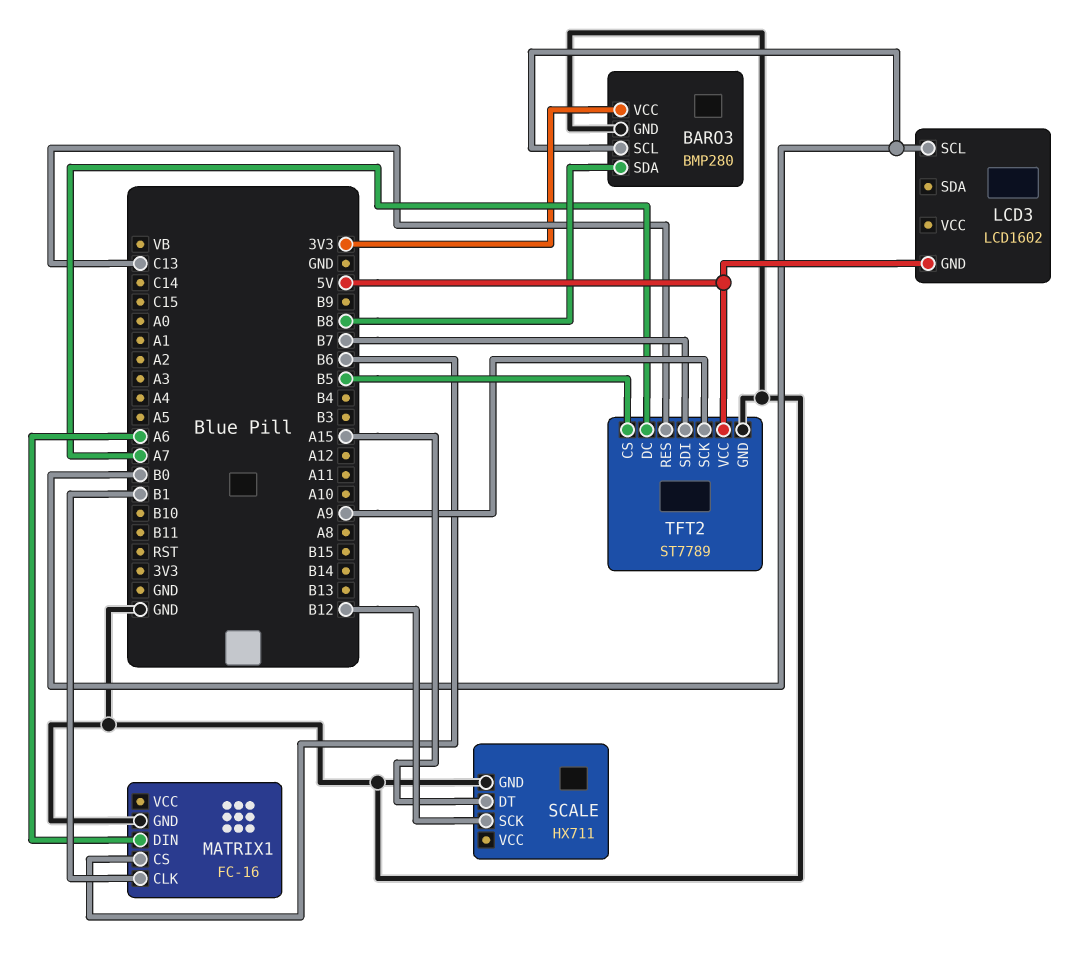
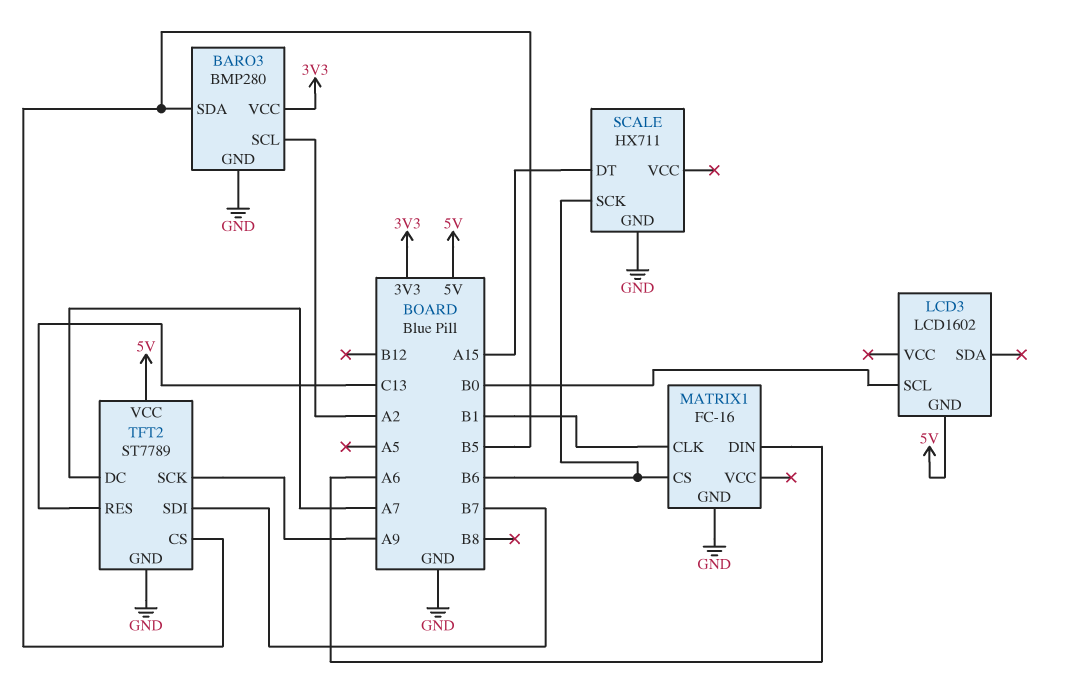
BARO3 pin SCL: B0 -> A2
BARO3 pin SDA: B8 -> B5
SCALE pin SCK: B12 -> B6

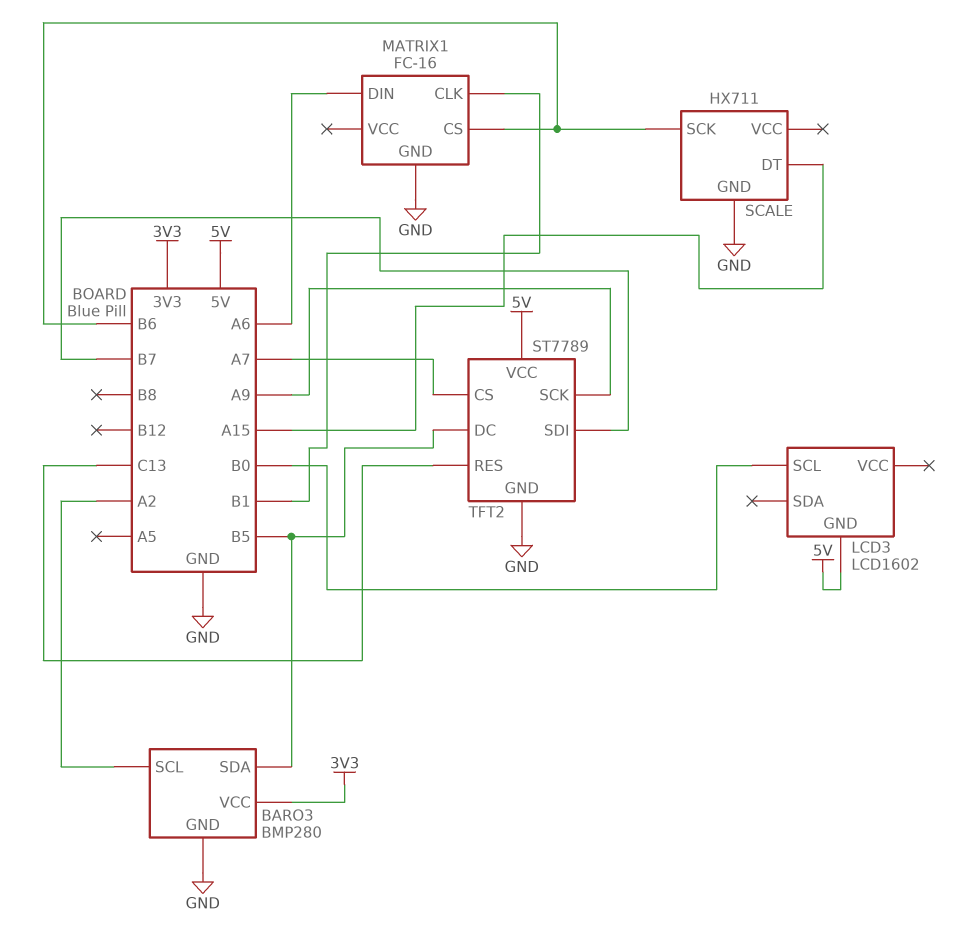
TFT2 pin CS: B5 -> A7
TFT2 pin DC: A7 -> B5

